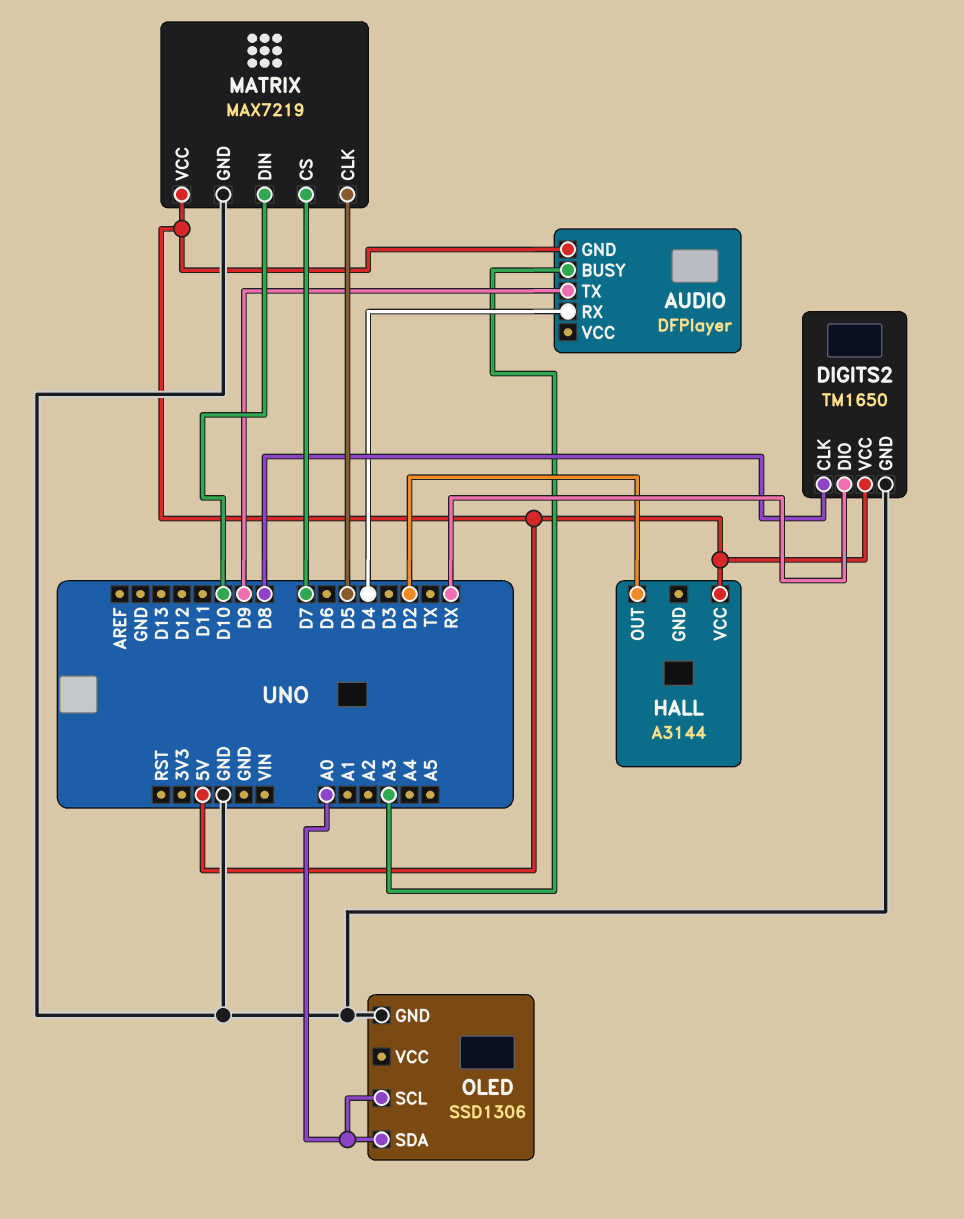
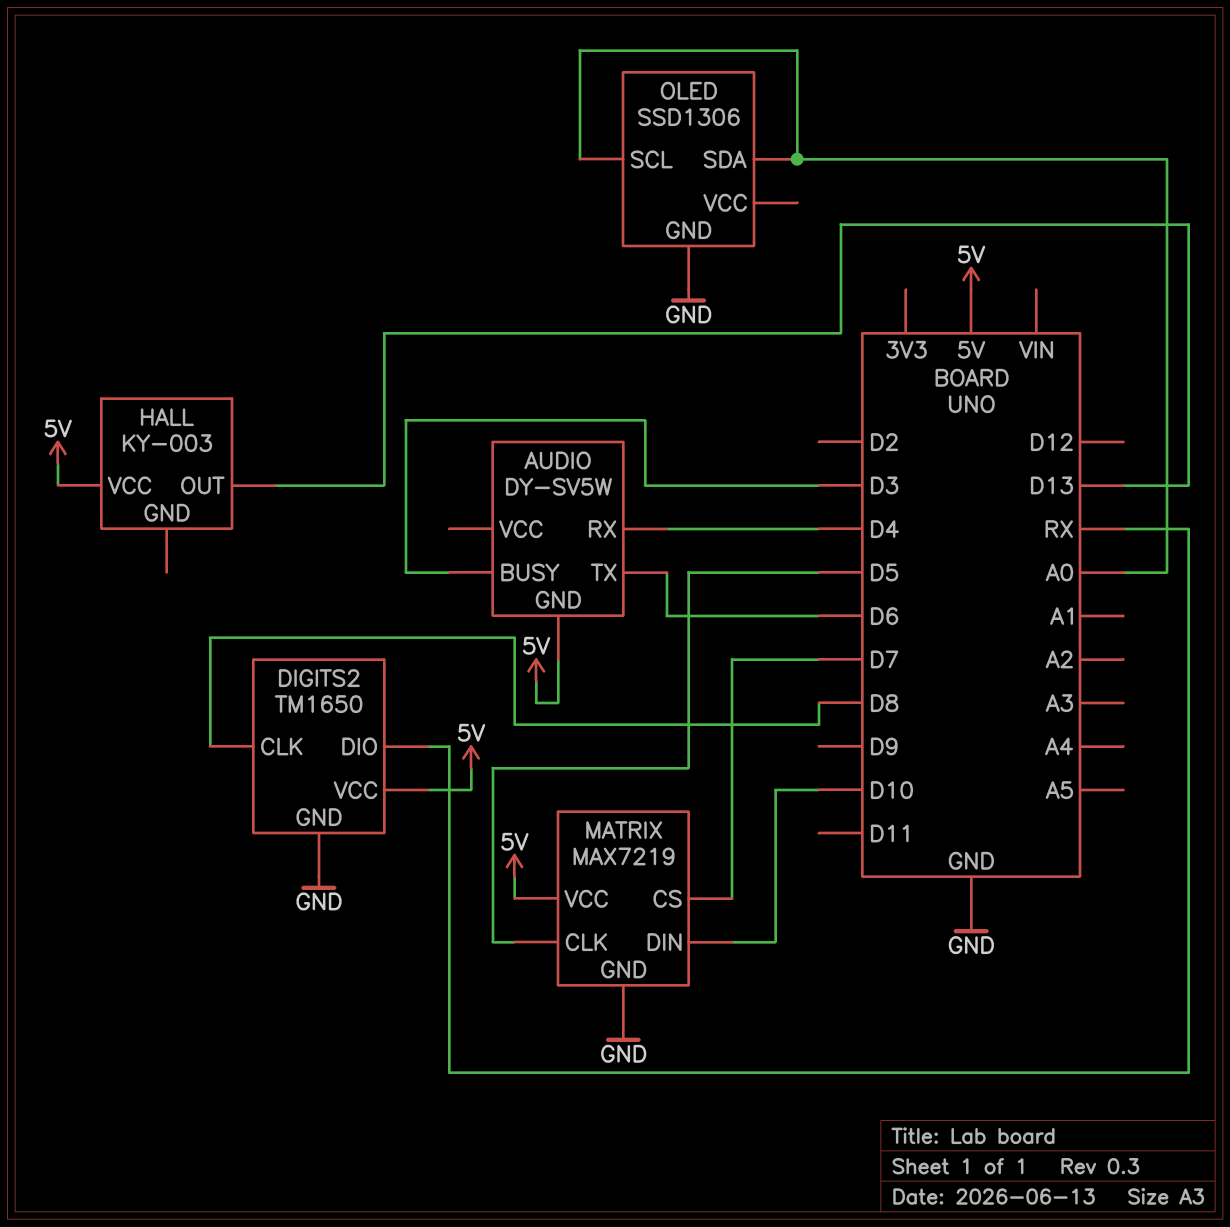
AUDIO: DFPlayer -> DY-SV5W
AUDIO pin BUSY: A3 -> D3
AUDIO pin TX: D9 -> D6
HALL: A3144 -> KY-003
HALL pin OUT: D2 -> D13

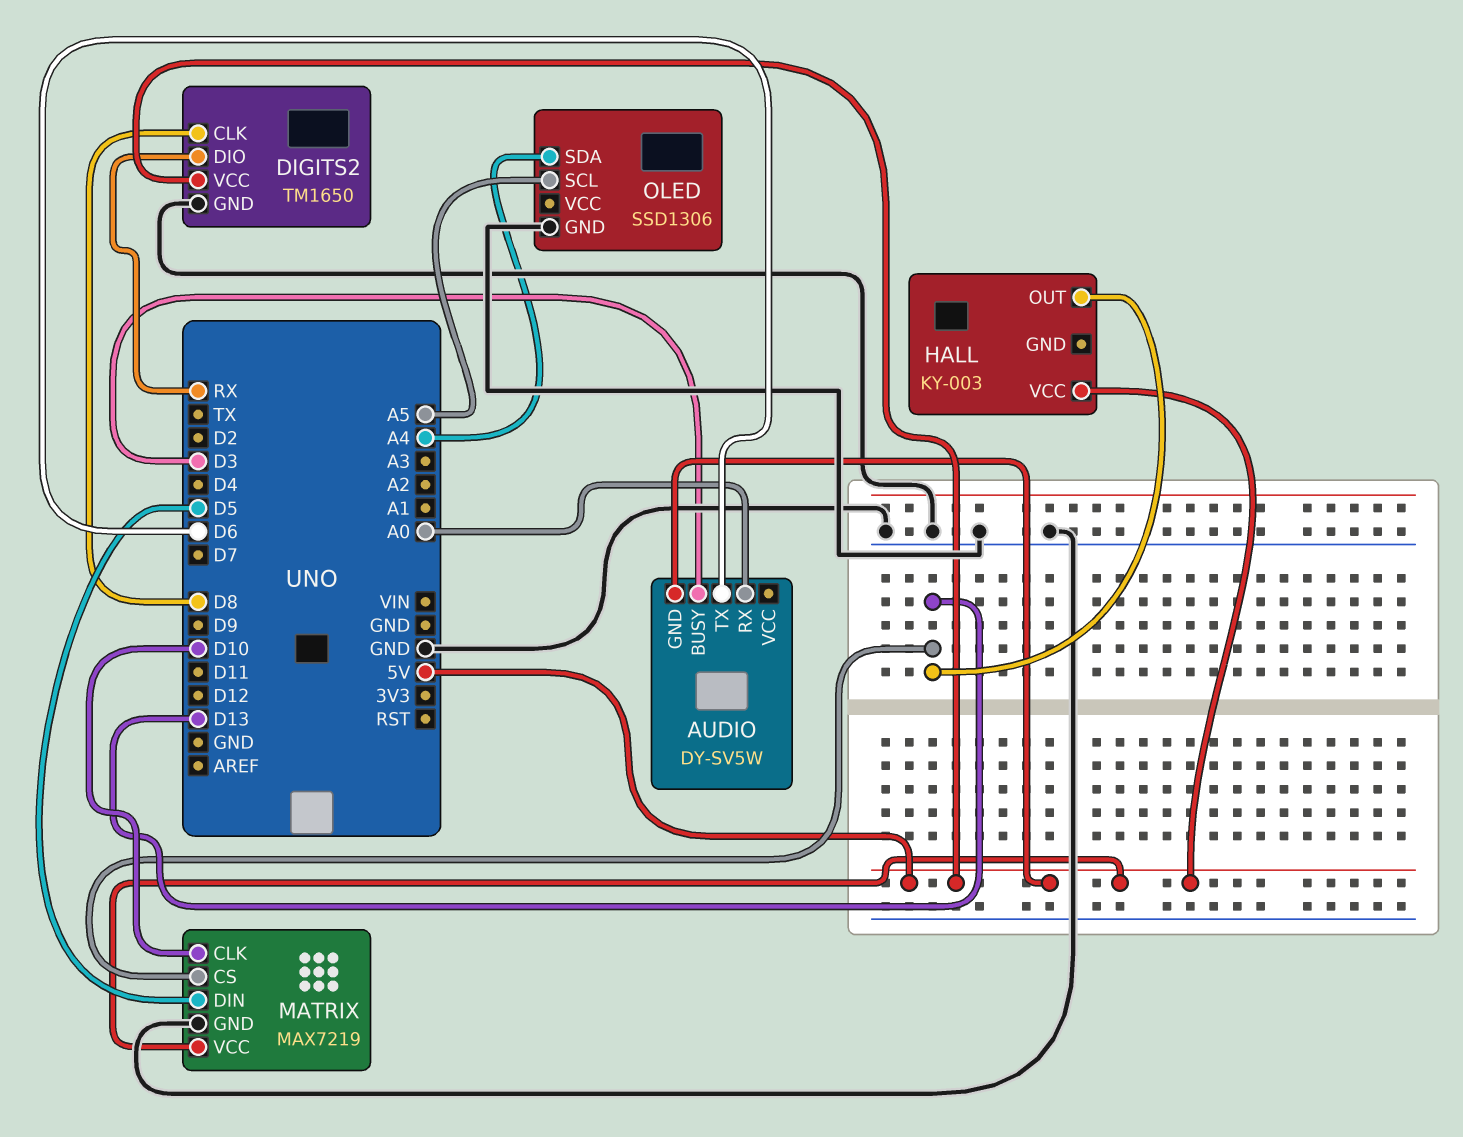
AUDIO pin RX: D4 -> A0
MATRIX pin CLK: D5 -> D10
MATRIX pin CS: D7 -> D13
MATRIX pin DIN: D10 -> D5
OLED pin SCL: A0 -> A5
OLED pin SDA: A0 -> A4

